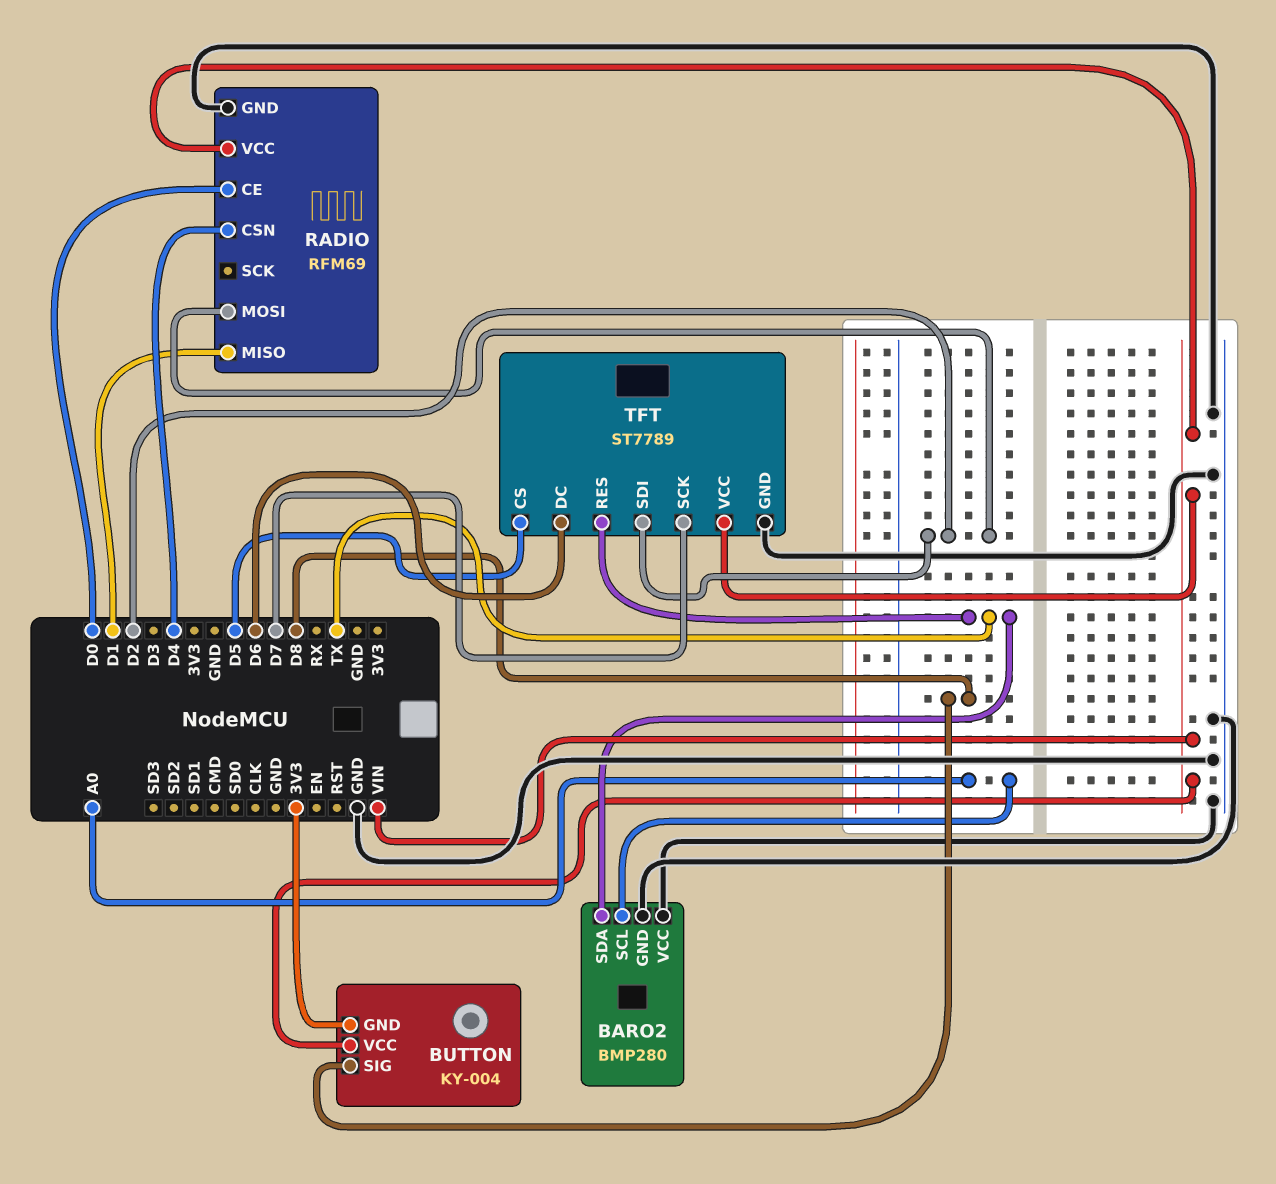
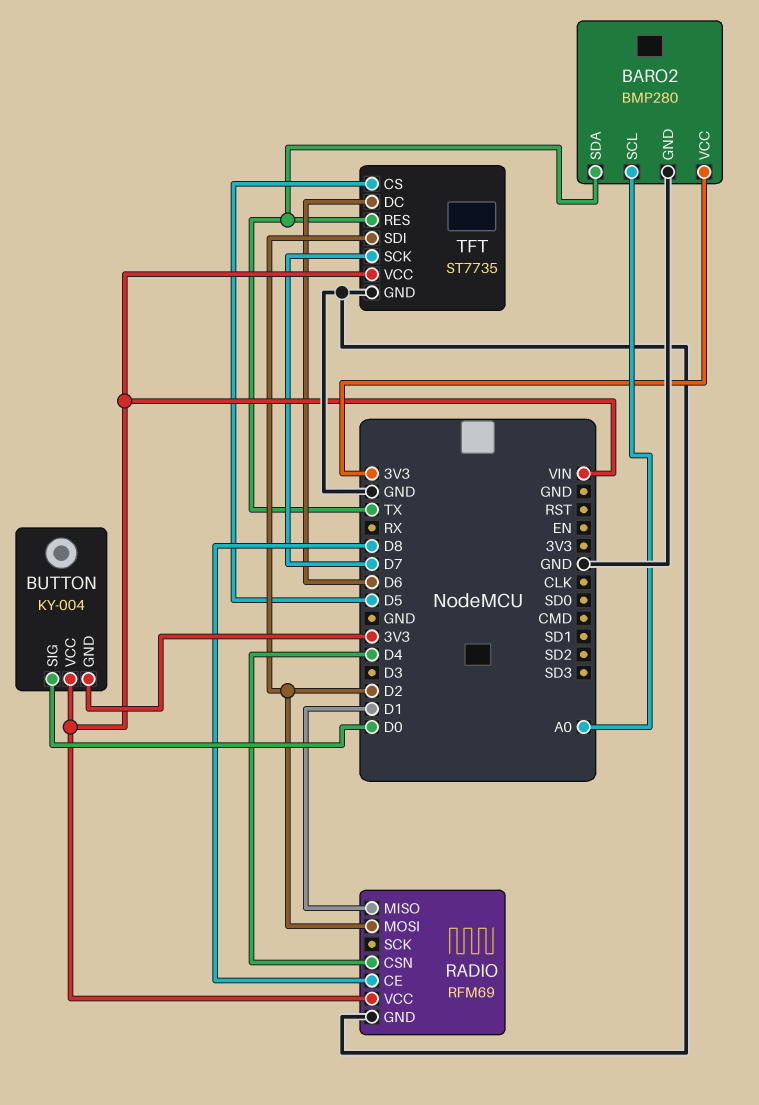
BARO2 pin VCC: GND -> 3V3
BUTTON pin SIG: D8 -> D0
RADIO pin CE: D0 -> D8
TFT: ST7789 -> ST7735

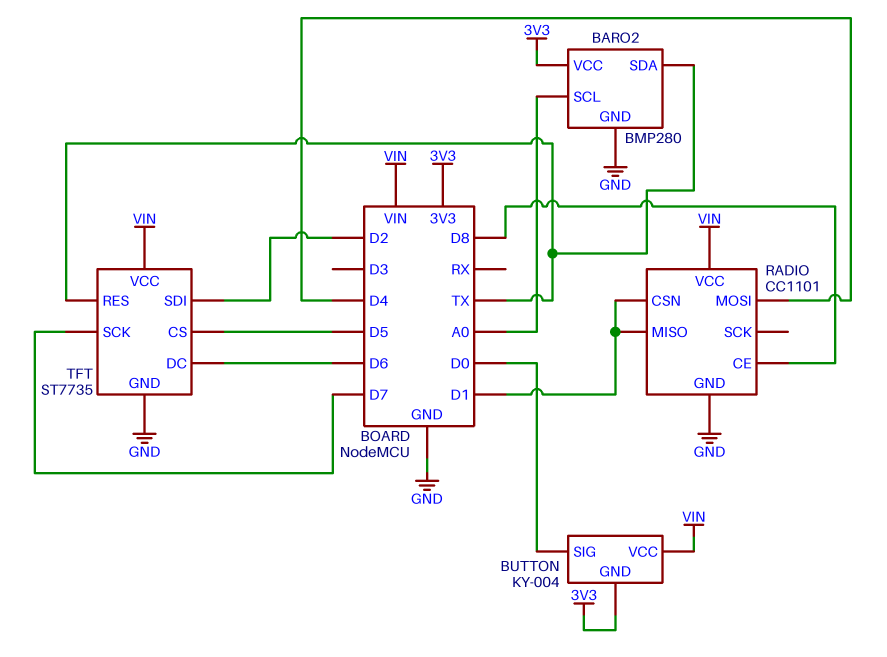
RADIO: RFM69 -> CC1101
RADIO pin CSN: D4 -> D1
RADIO pin MOSI: D2 -> D4

